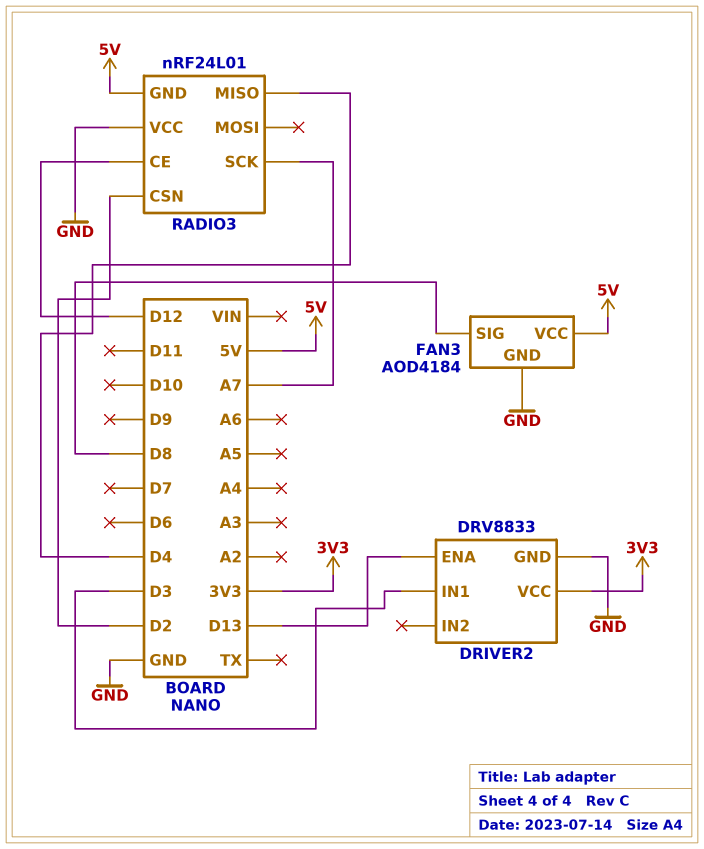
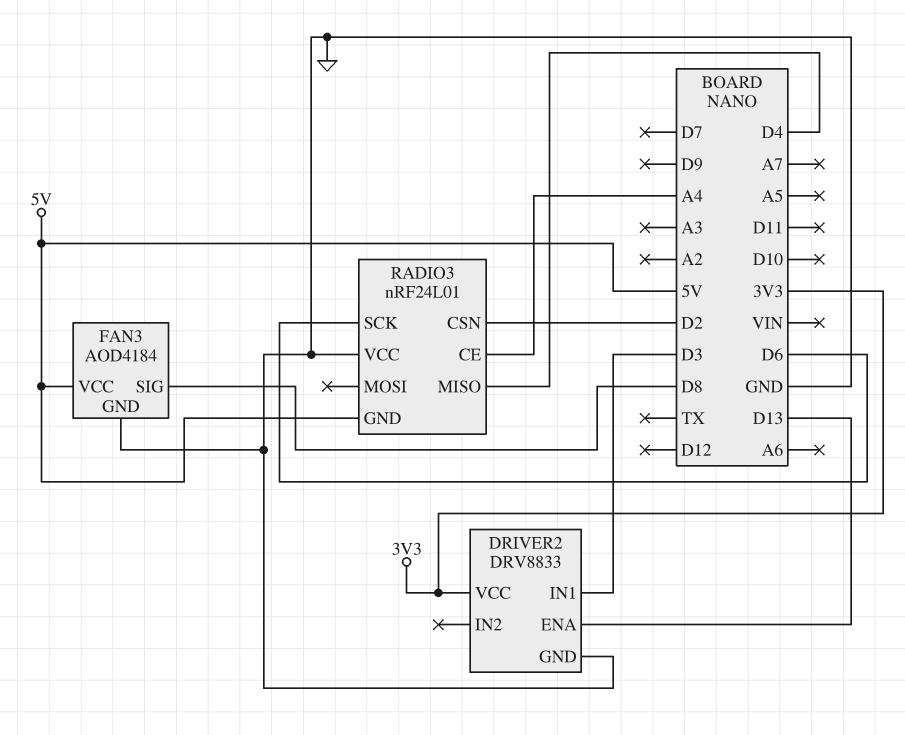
RADIO3 pin CE: D12 -> A4
RADIO3 pin SCK: A7 -> D6

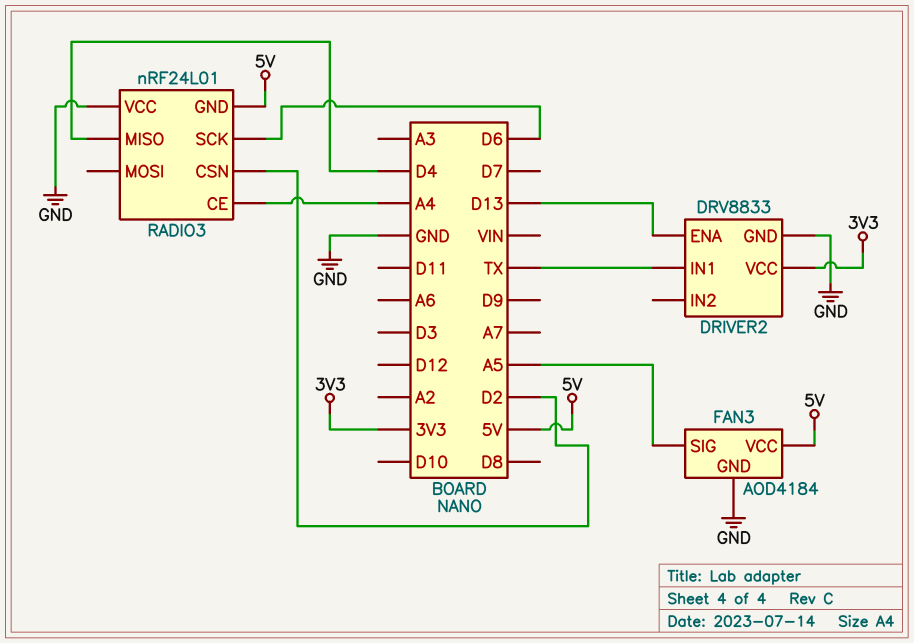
DRIVER2 pin IN1: D3 -> TX
FAN3 pin SIG: D8 -> A5

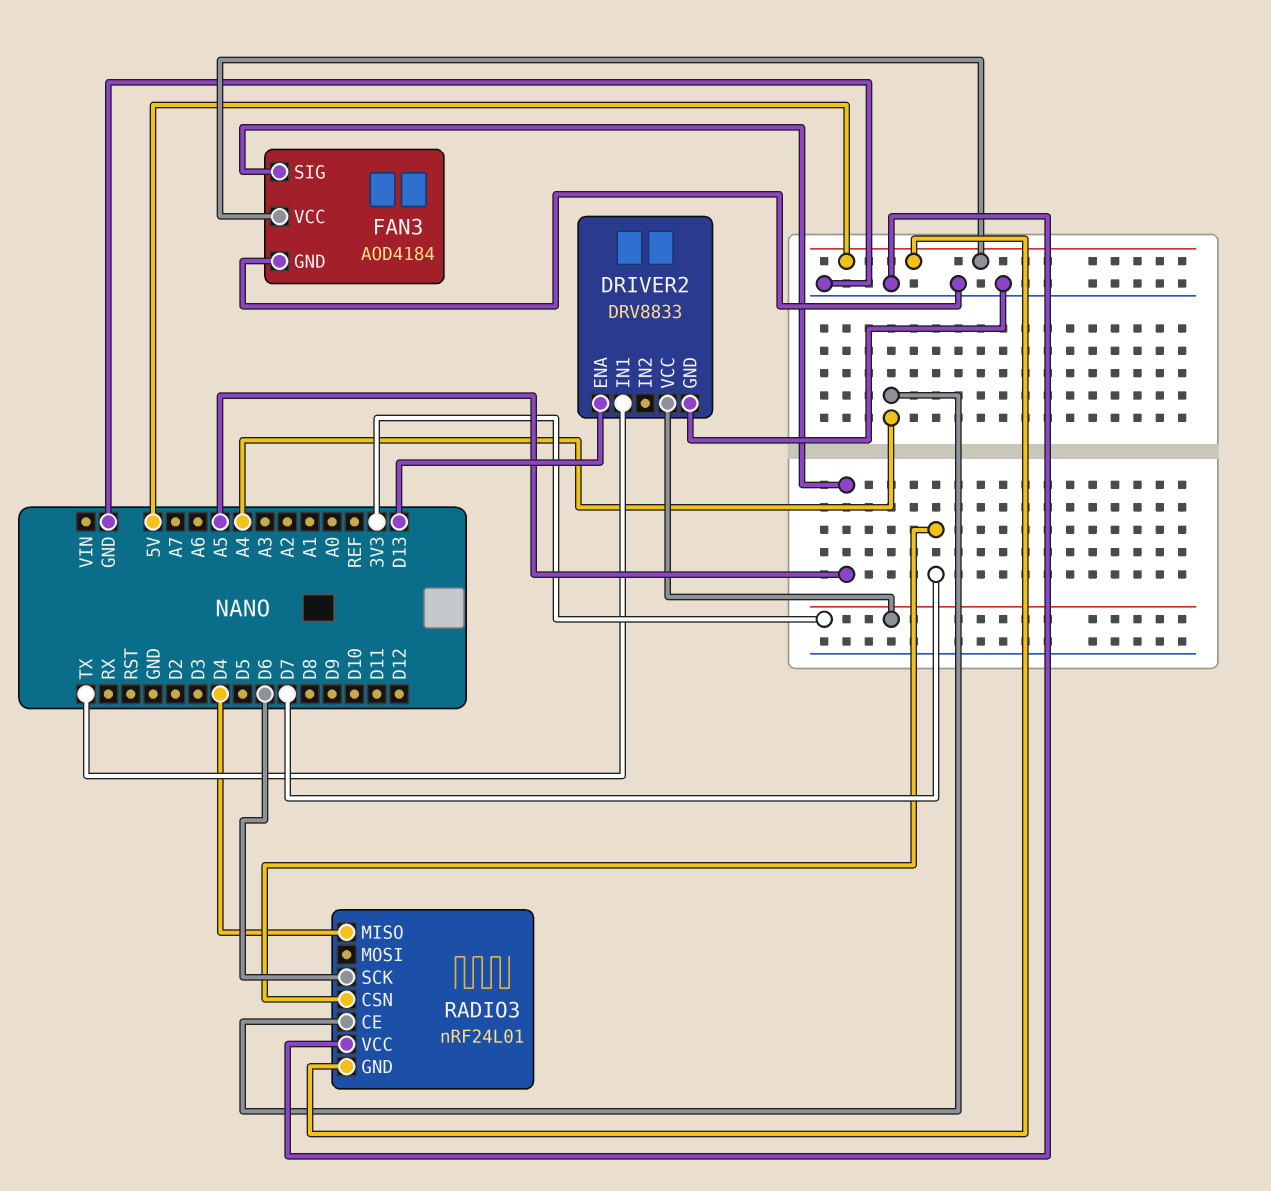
RADIO3 pin CSN: D2 -> D7

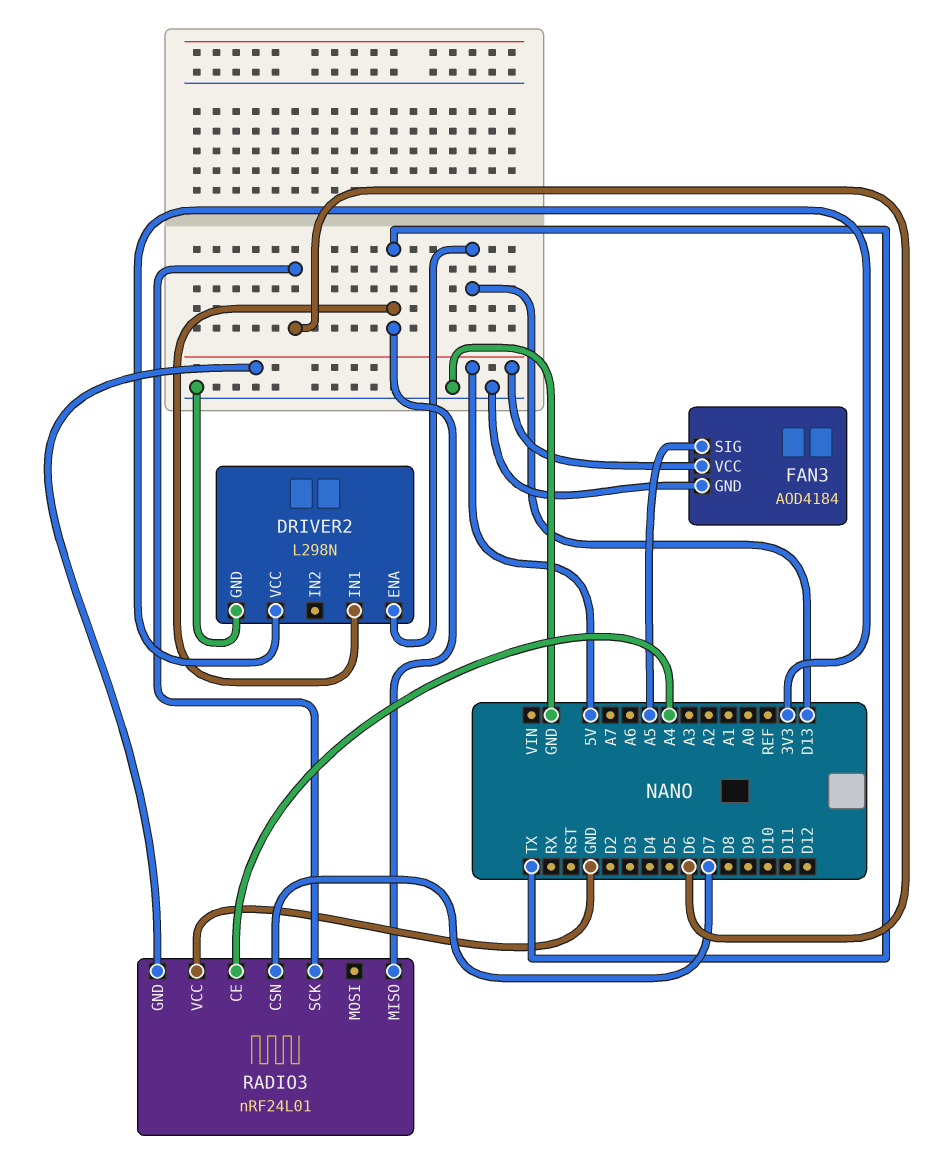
DRIVER2: DRV8833 -> L298N
RADIO3 pin MISO: D4 -> TX

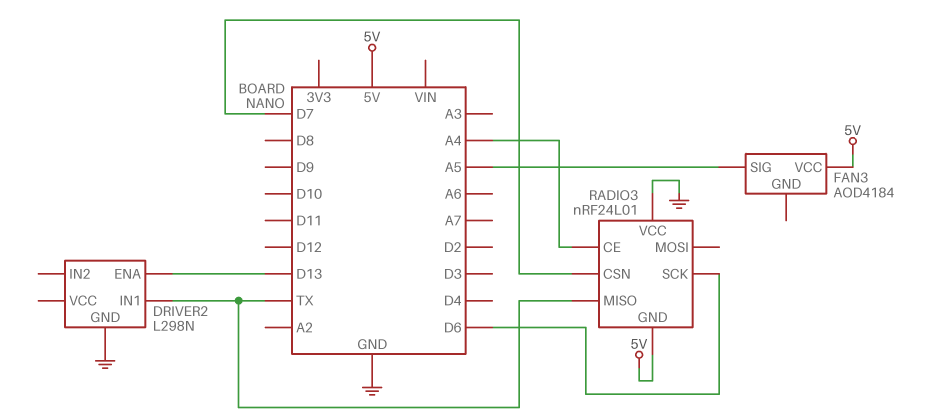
DRIVER2 pin VCC: 3V3 -> none
FAN3 pin GND: GND -> none

